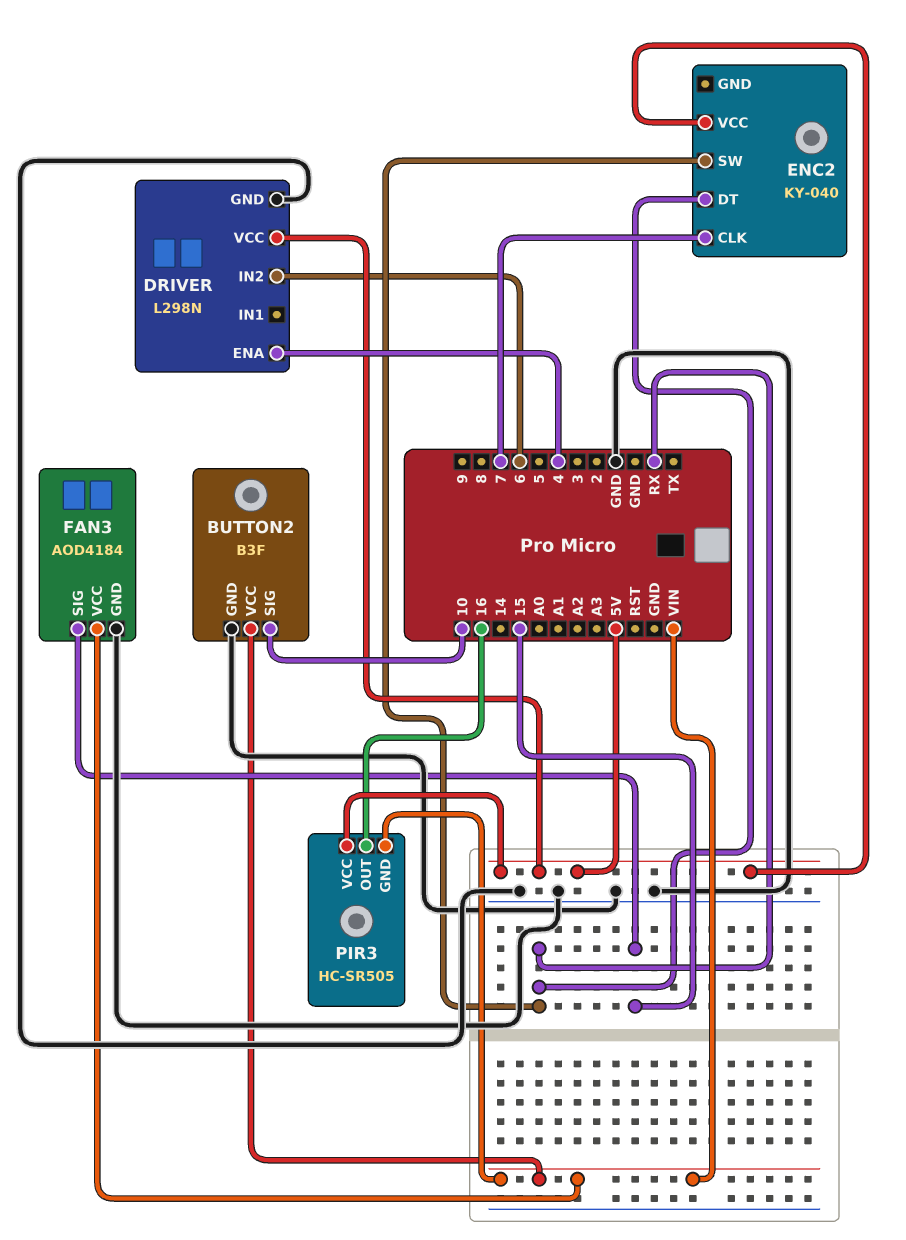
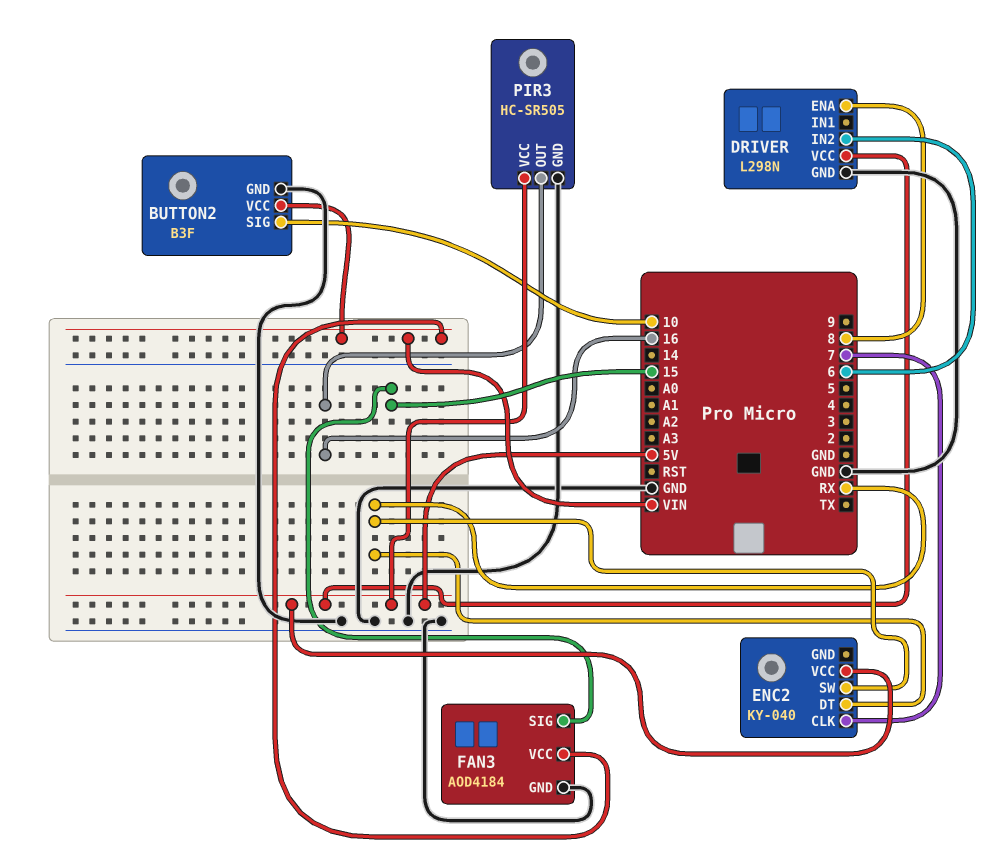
DRIVER pin ENA: 4 -> 8
PIR3 pin GND: VIN -> GND

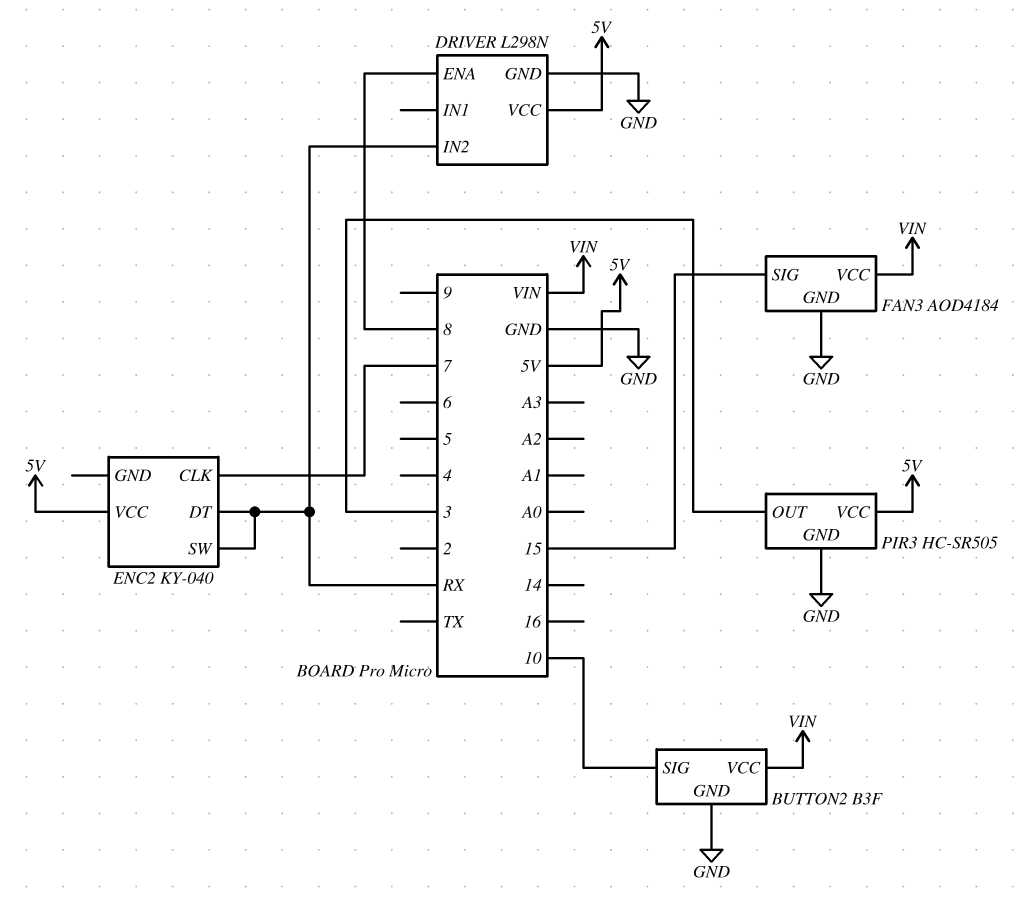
DRIVER pin IN2: 6 -> RX
PIR3 pin OUT: 16 -> 3

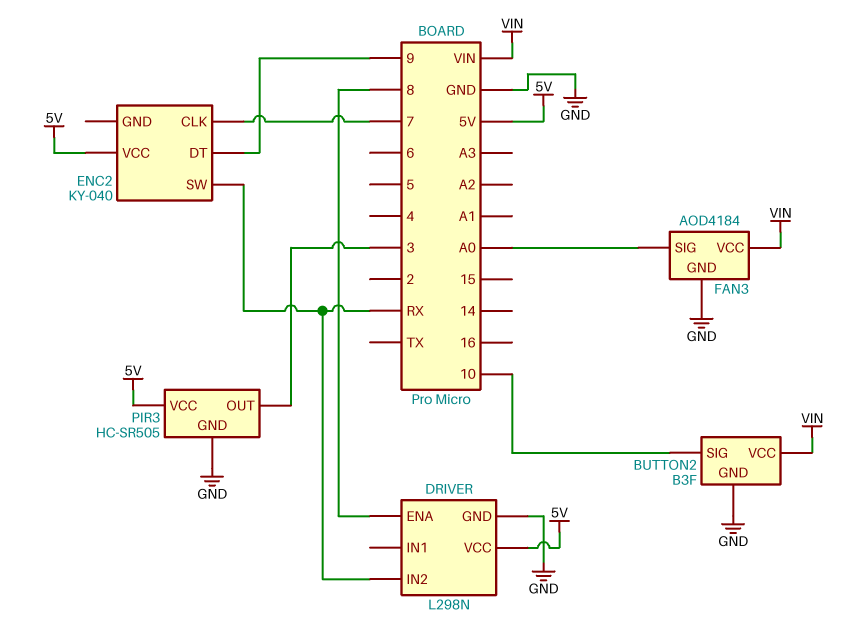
ENC2 pin DT: RX -> 9
FAN3 pin SIG: 15 -> A0

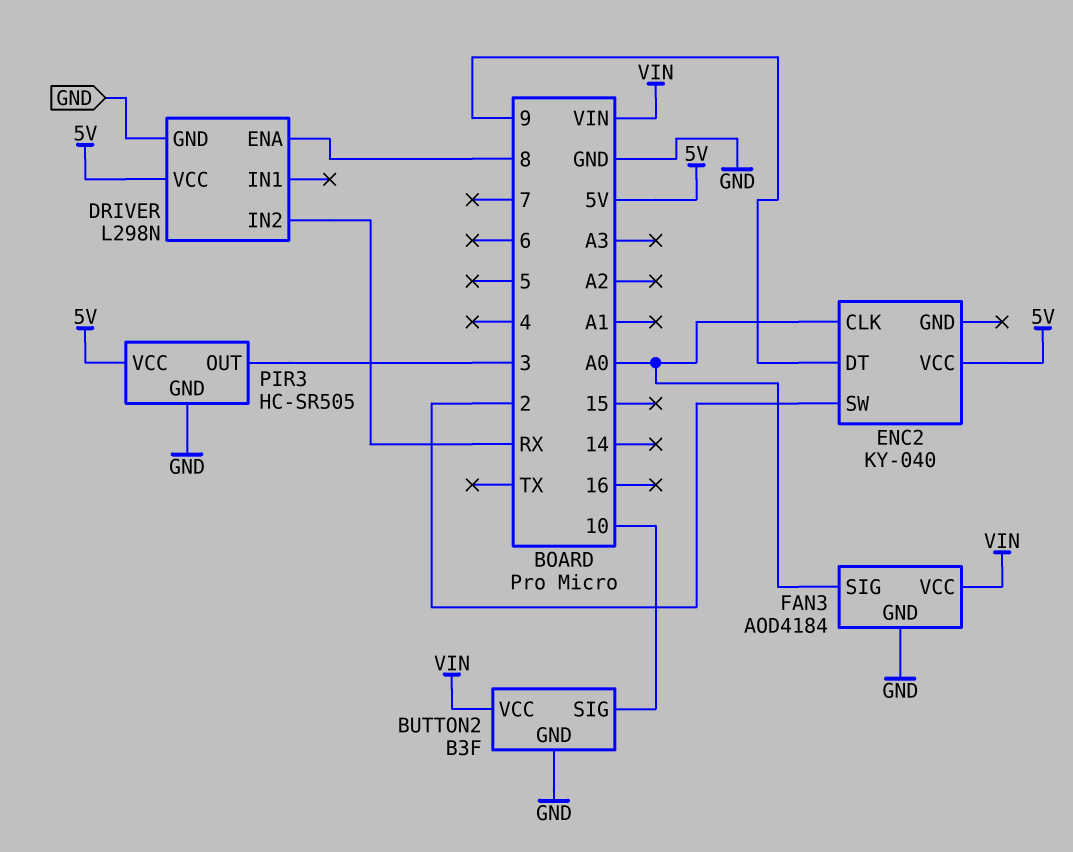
ENC2 pin CLK: 7 -> A0
ENC2 pin SW: RX -> 2

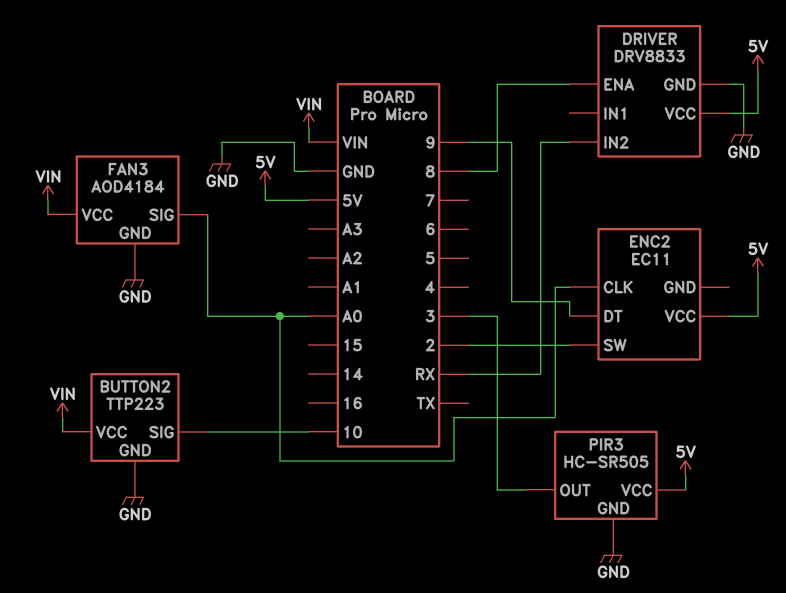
BUTTON2: B3F -> TTP223
DRIVER: L298N -> DRV8833
ENC2: KY-040 -> EC11

